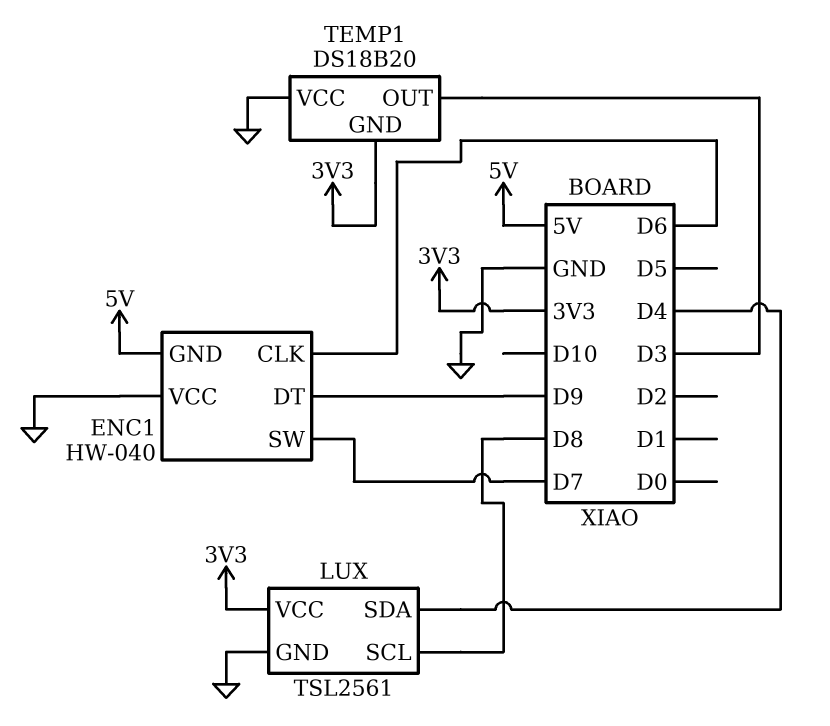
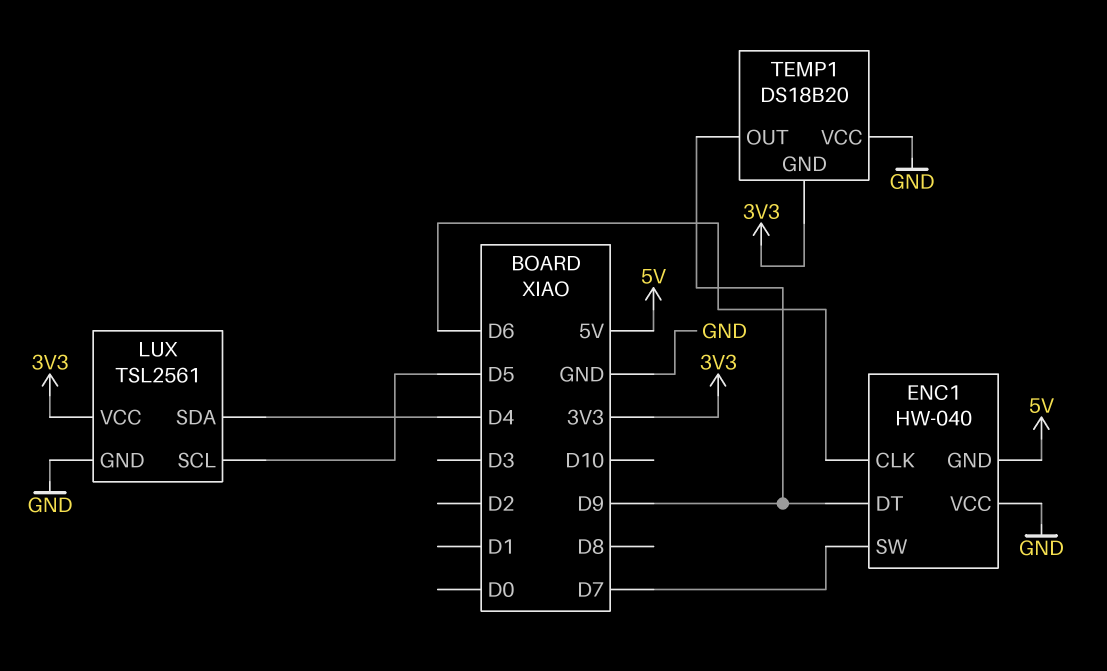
LUX pin SCL: D8 -> D5
TEMP1 pin OUT: D3 -> D9

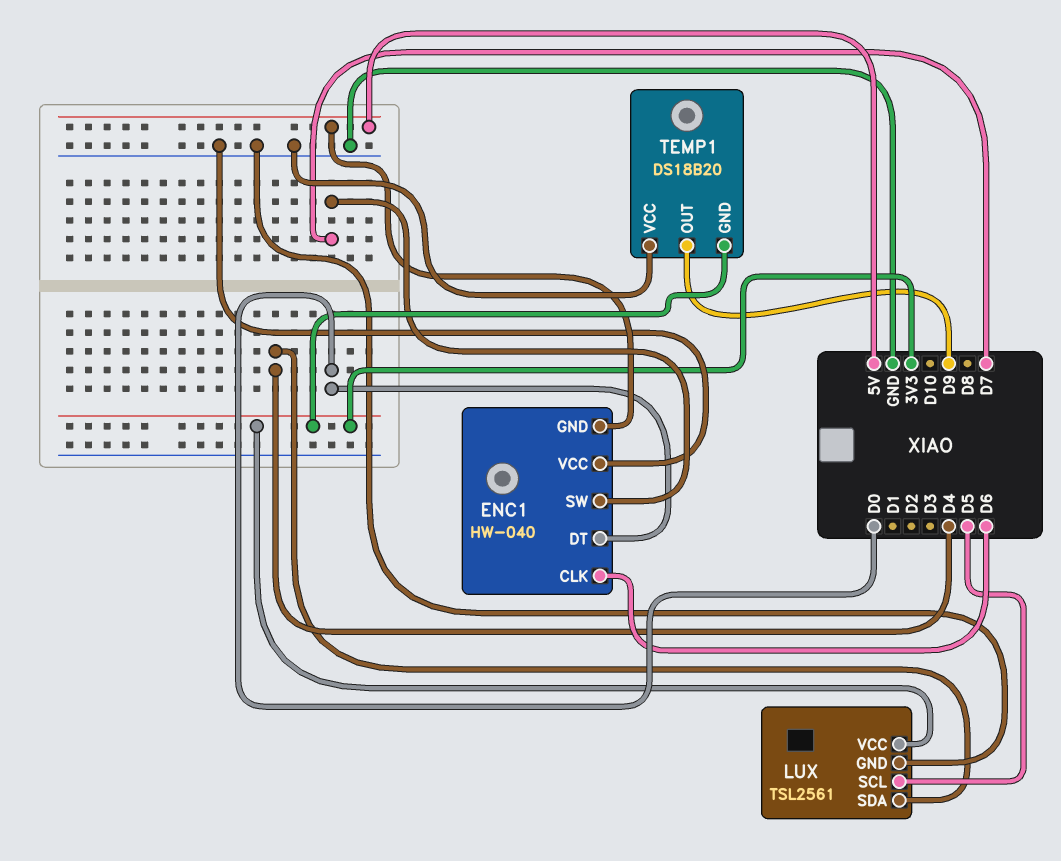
ENC1 pin DT: D9 -> D0

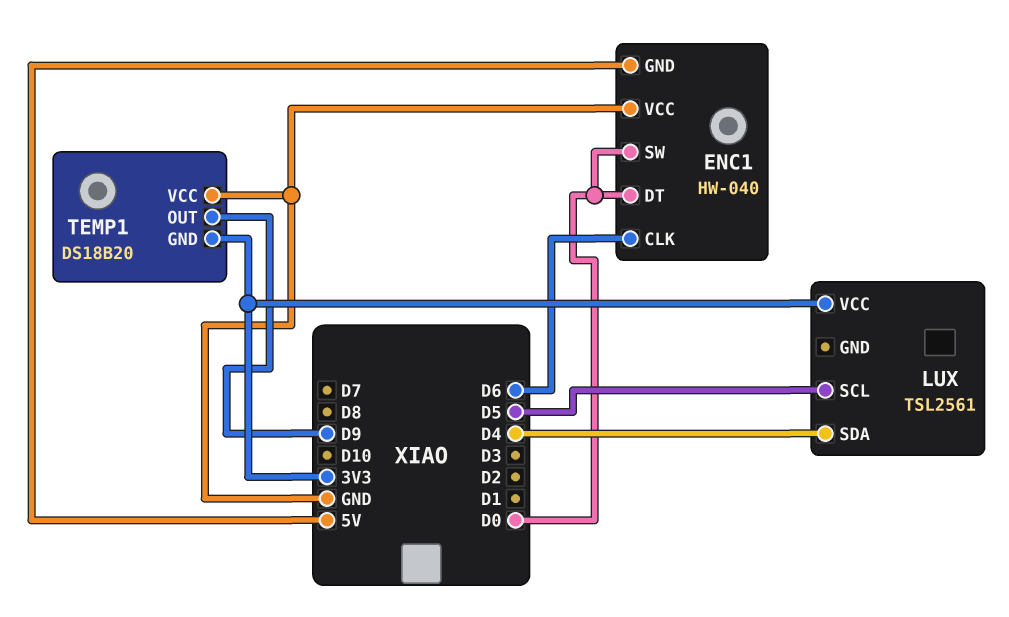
ENC1 pin SW: D7 -> D0
LUX pin GND: GND -> none

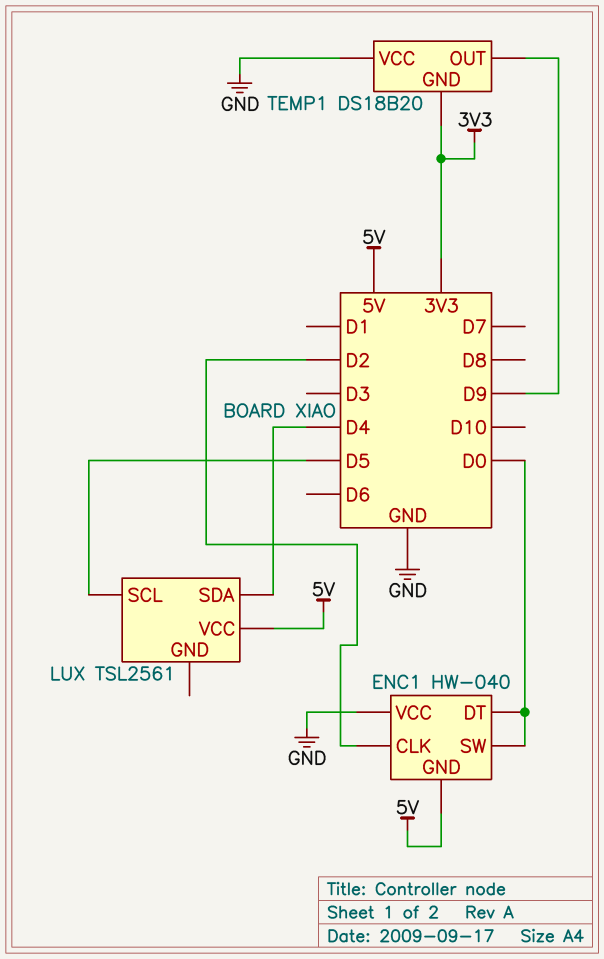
ENC1 pin CLK: D6 -> D2
LUX pin VCC: 3V3 -> 5V

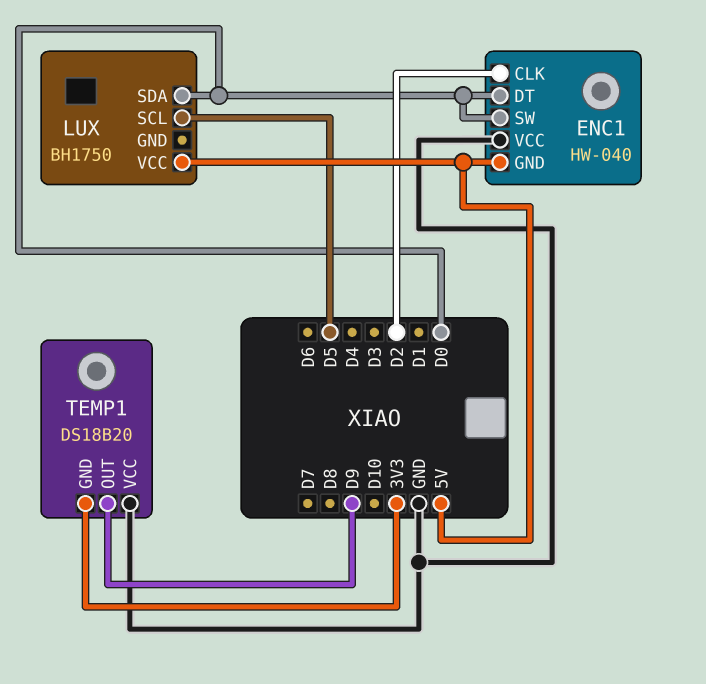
LUX: TSL2561 -> BH1750
LUX pin SDA: D4 -> D0

